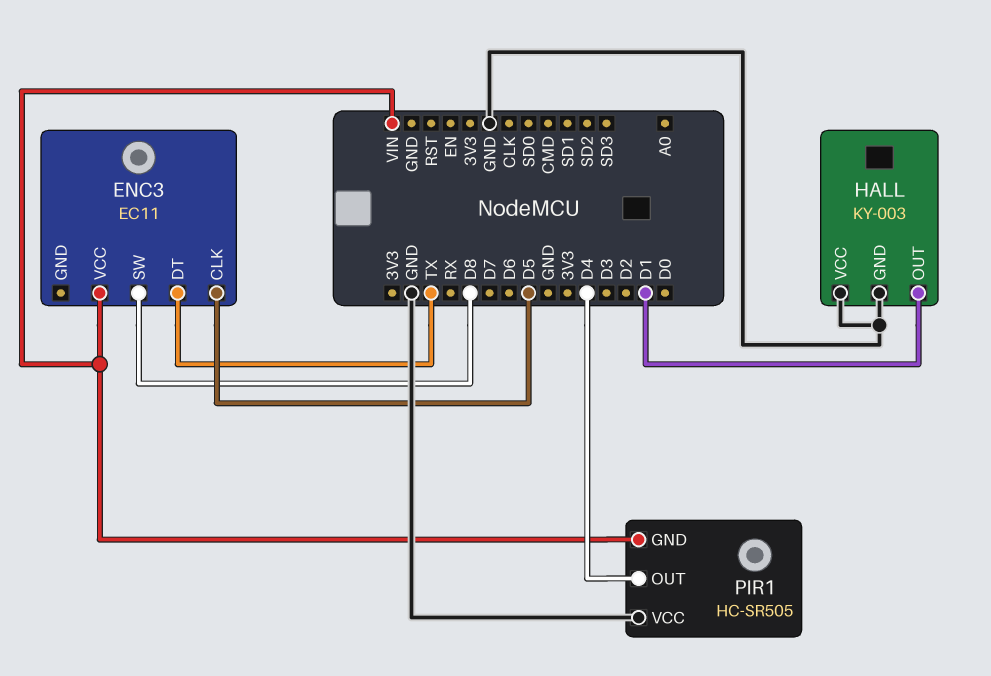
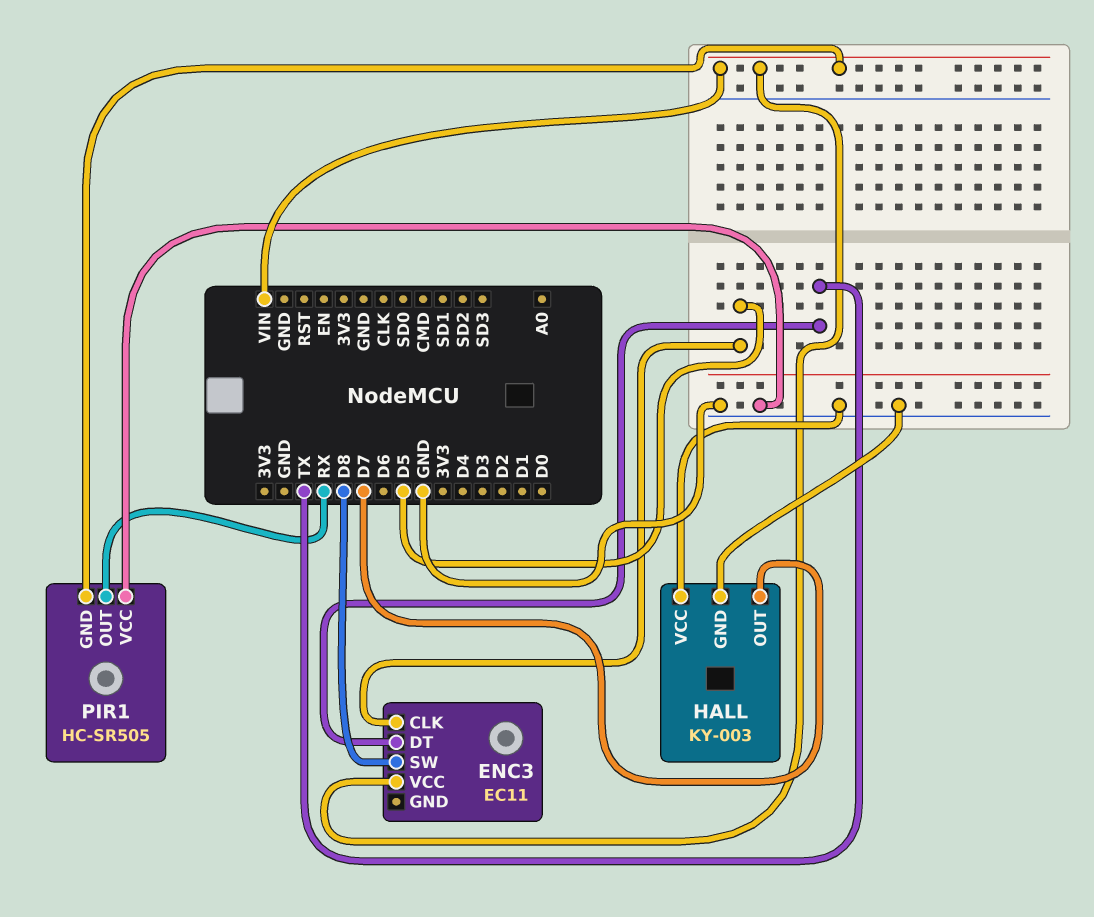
HALL pin OUT: D1 -> D7
PIR1 pin OUT: D4 -> RX

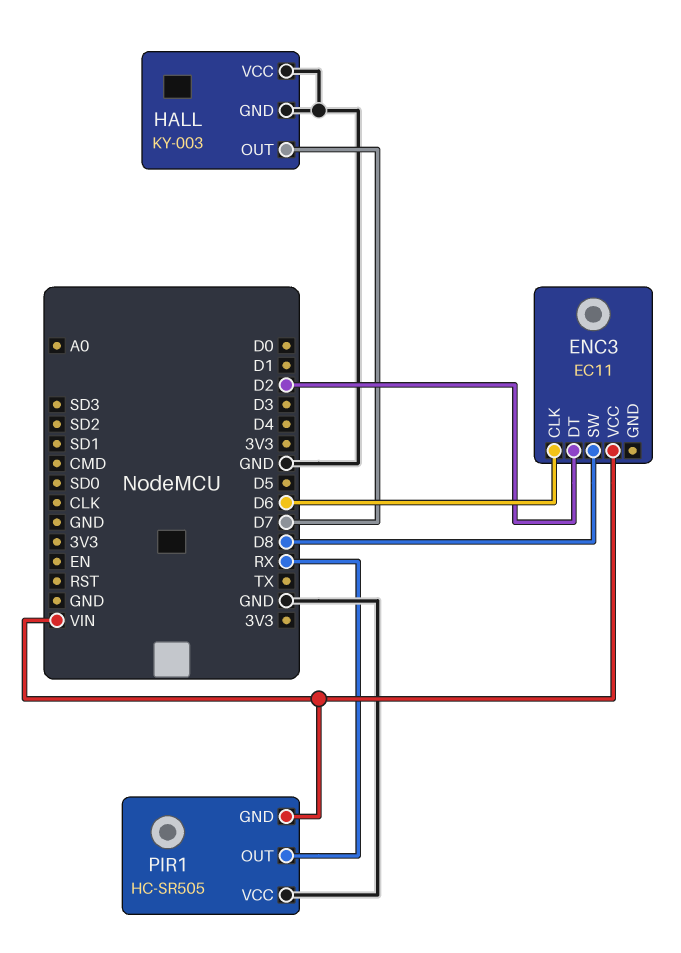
ENC3 pin CLK: D5 -> D6
ENC3 pin DT: TX -> D2

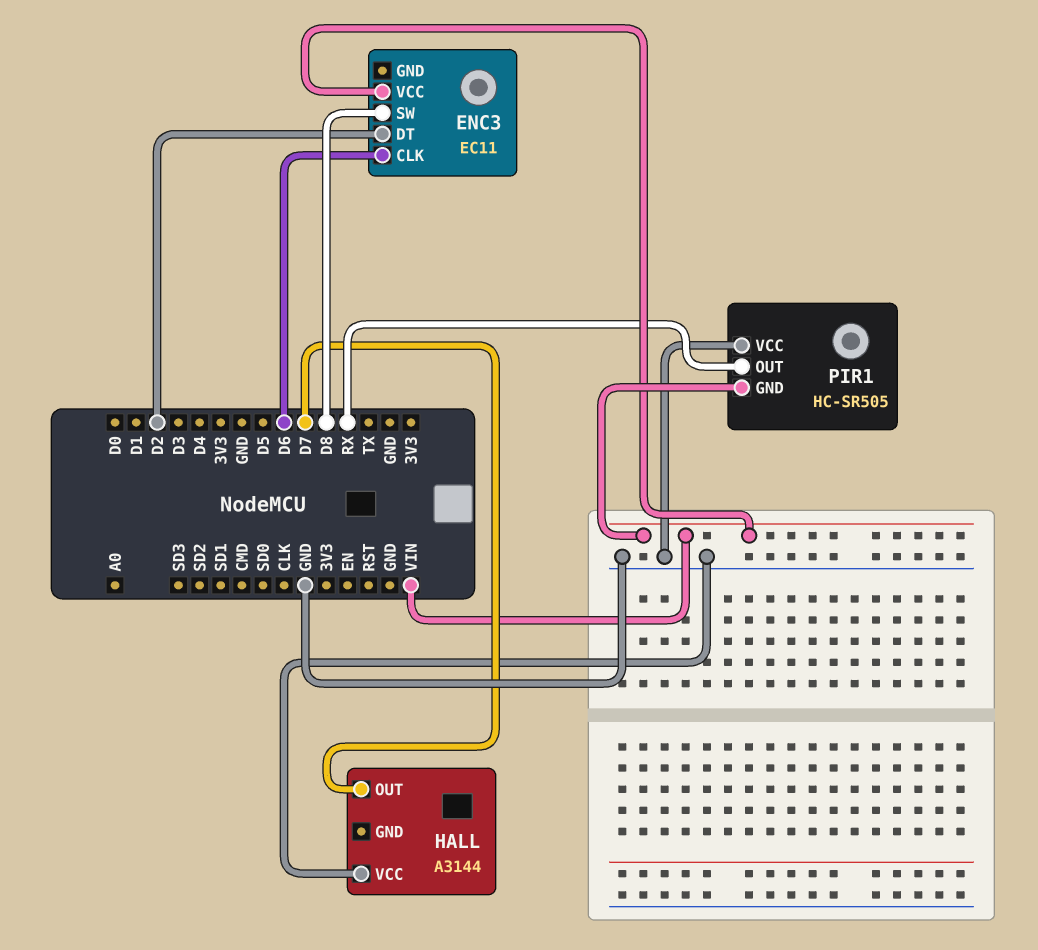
HALL: KY-003 -> A3144
HALL pin GND: GND -> none

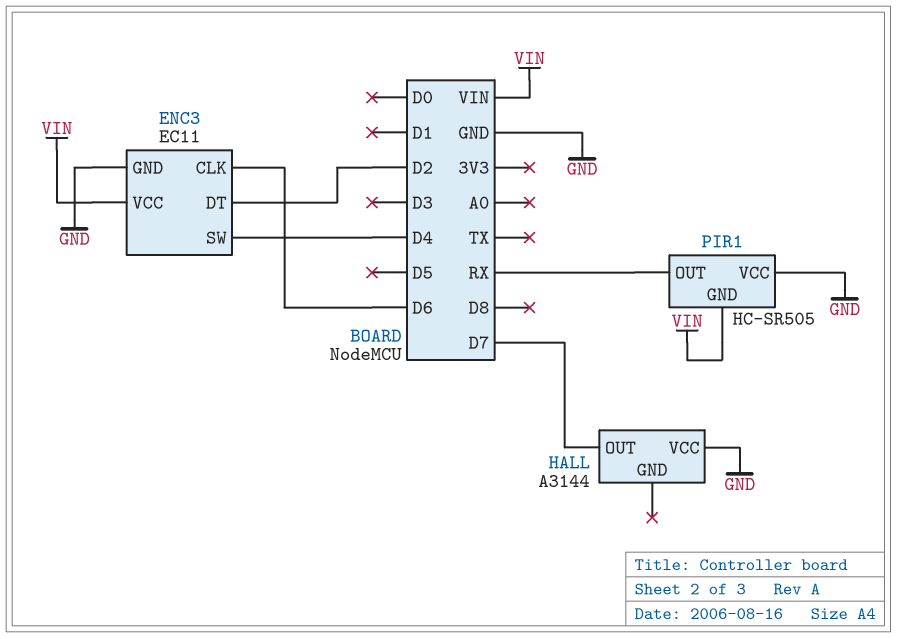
ENC3 pin GND: none -> GND
ENC3 pin SW: D8 -> D4

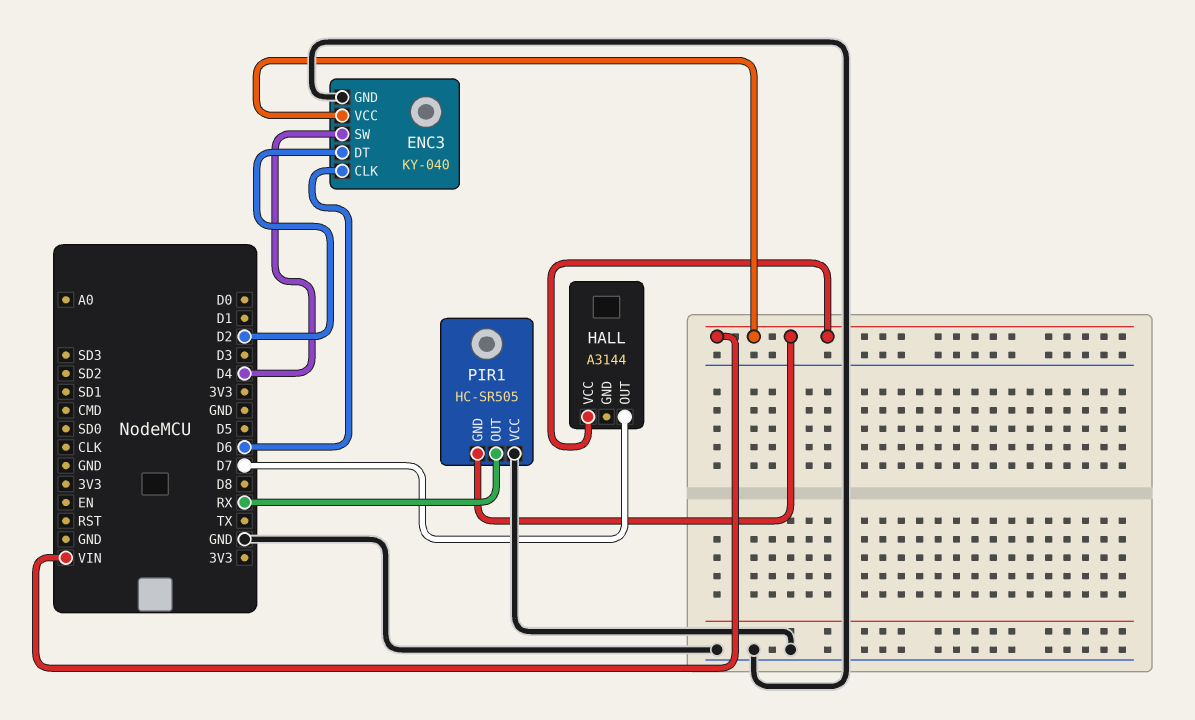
ENC3: EC11 -> KY-040
HALL pin VCC: GND -> VIN

